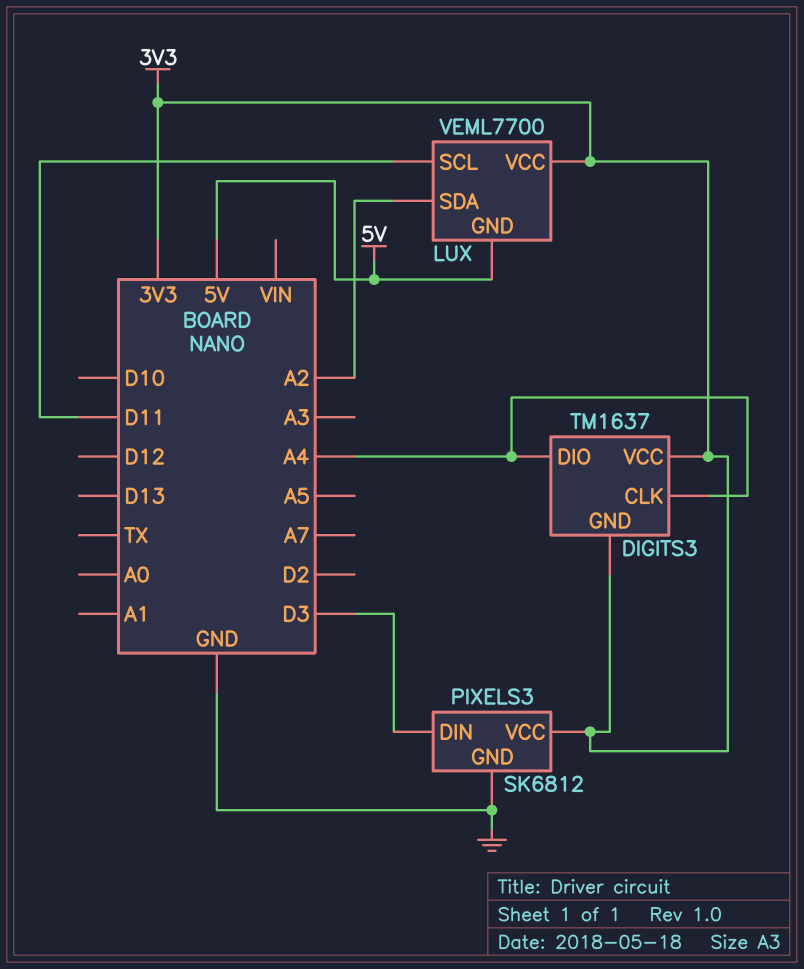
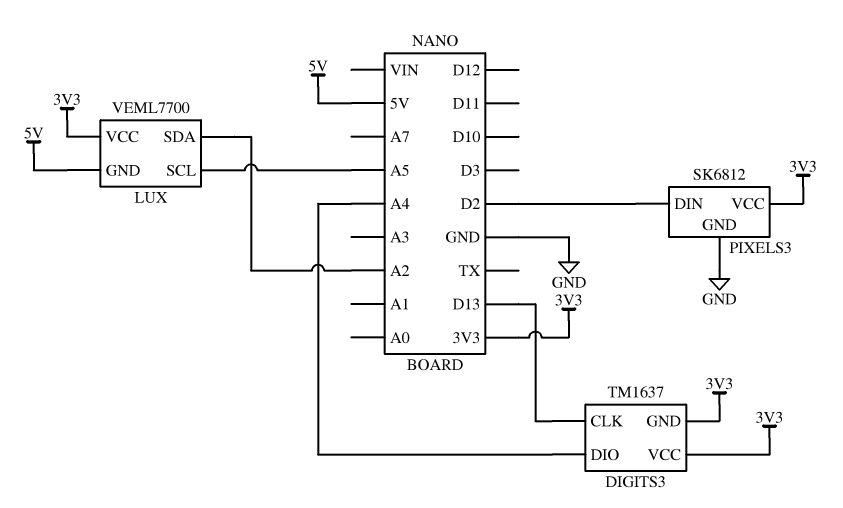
DIGITS3 pin CLK: A4 -> D13
LUX pin SCL: D11 -> A5
PIXELS3 pin DIN: D3 -> D2

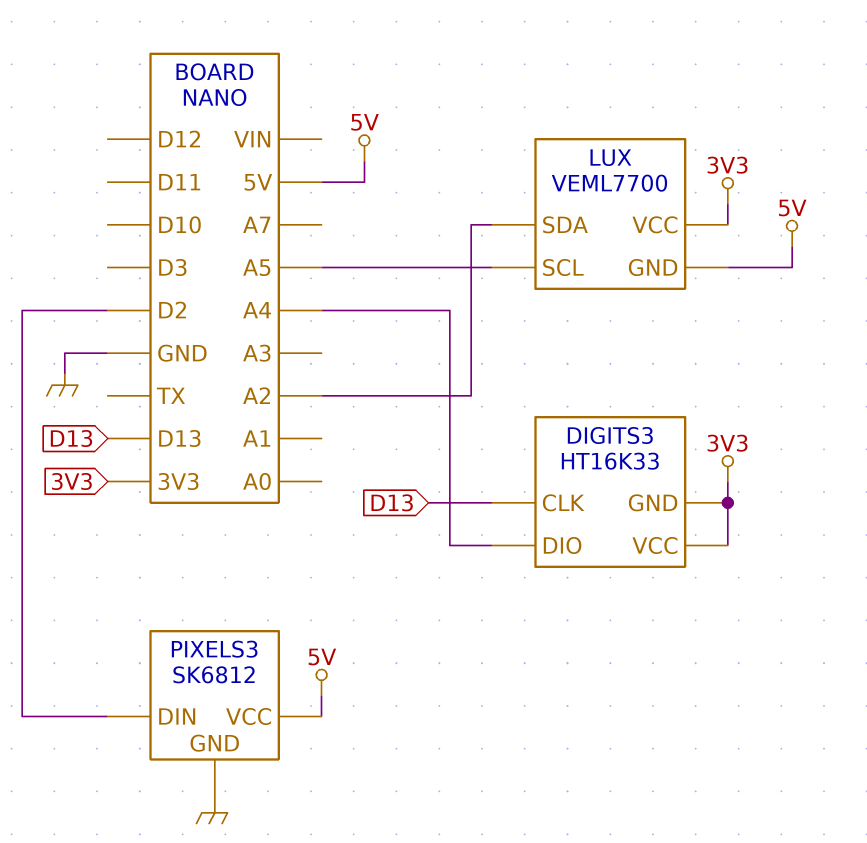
DIGITS3: TM1637 -> HT16K33
PIXELS3 pin VCC: 3V3 -> 5V

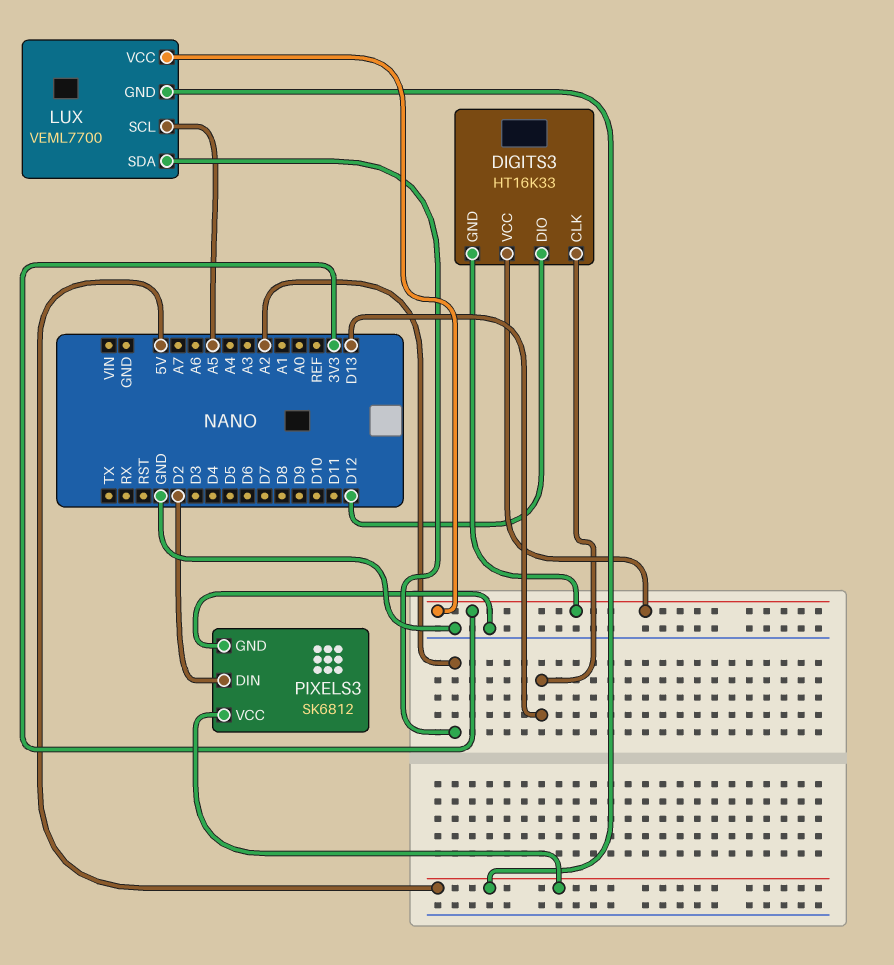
DIGITS3 pin DIO: A4 -> D12

